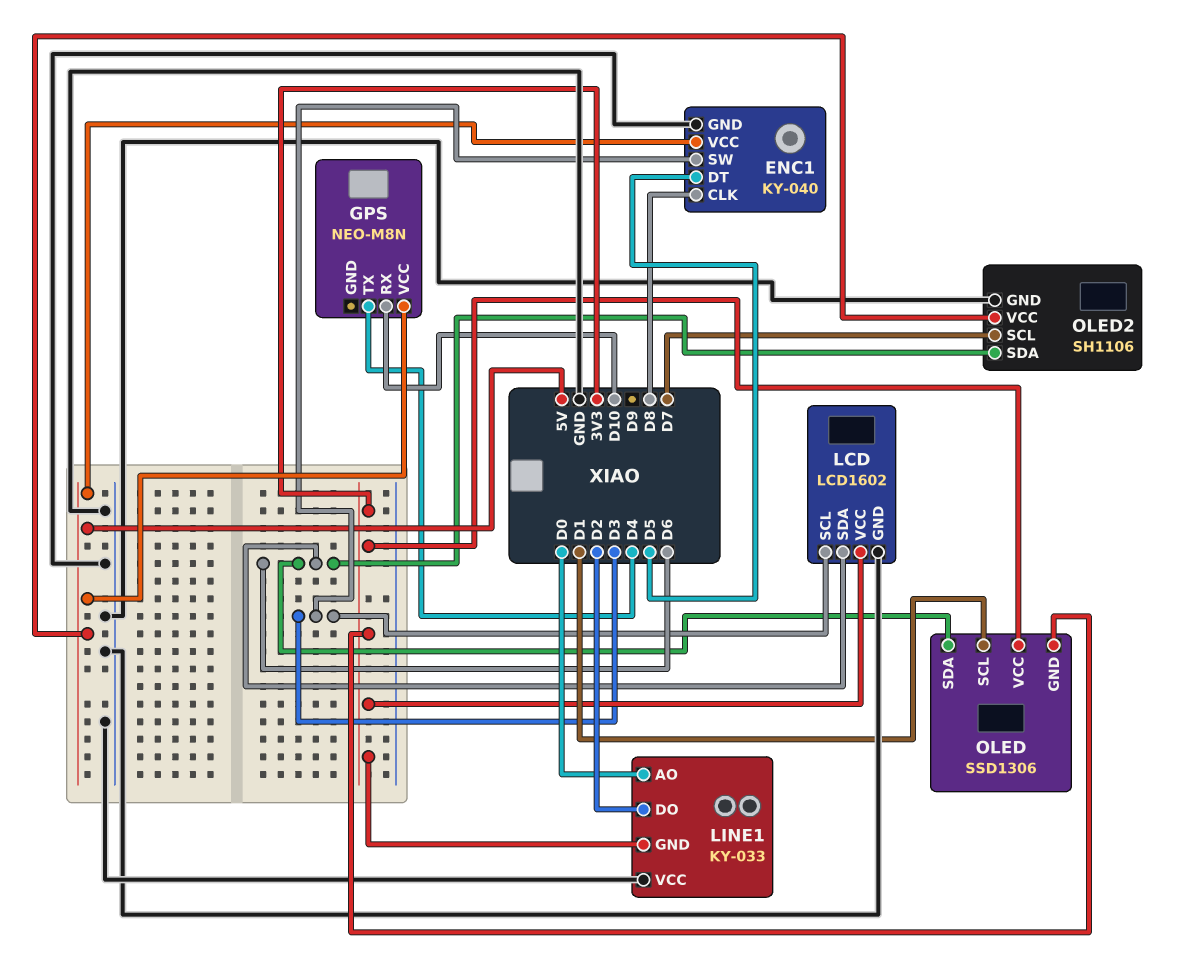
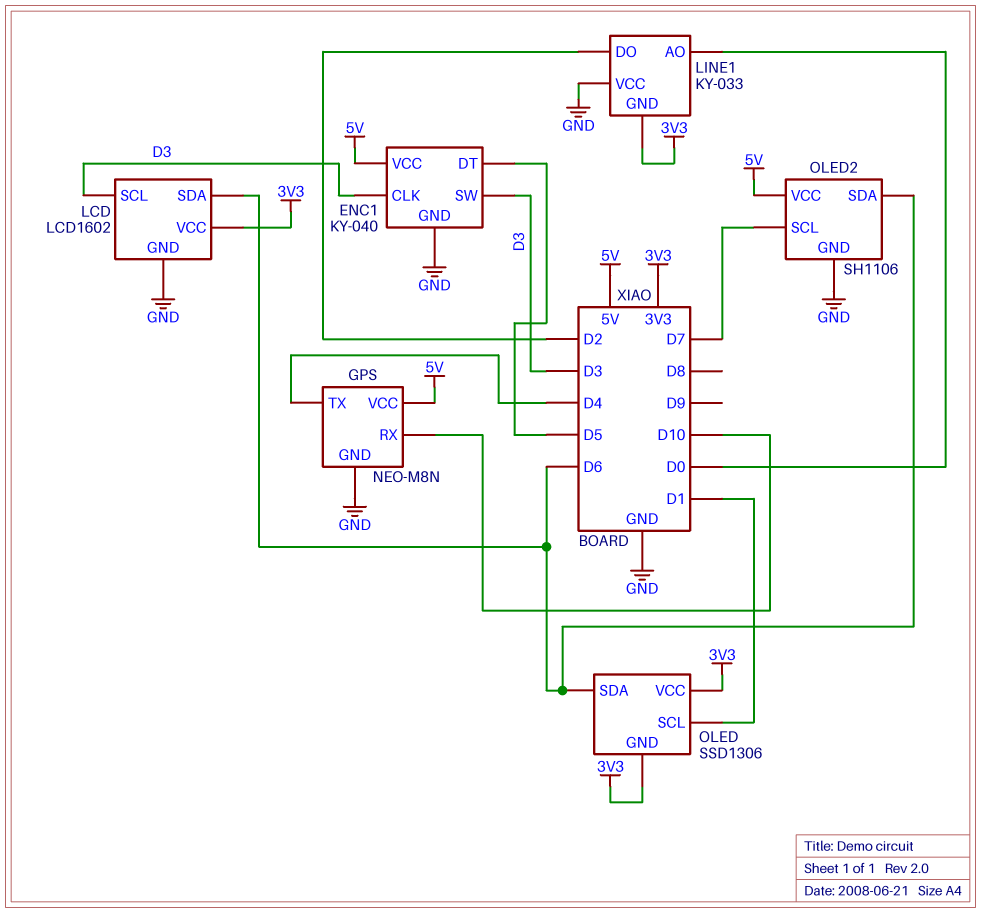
ENC1 pin CLK: D8 -> D3
GPS pin GND: none -> GND

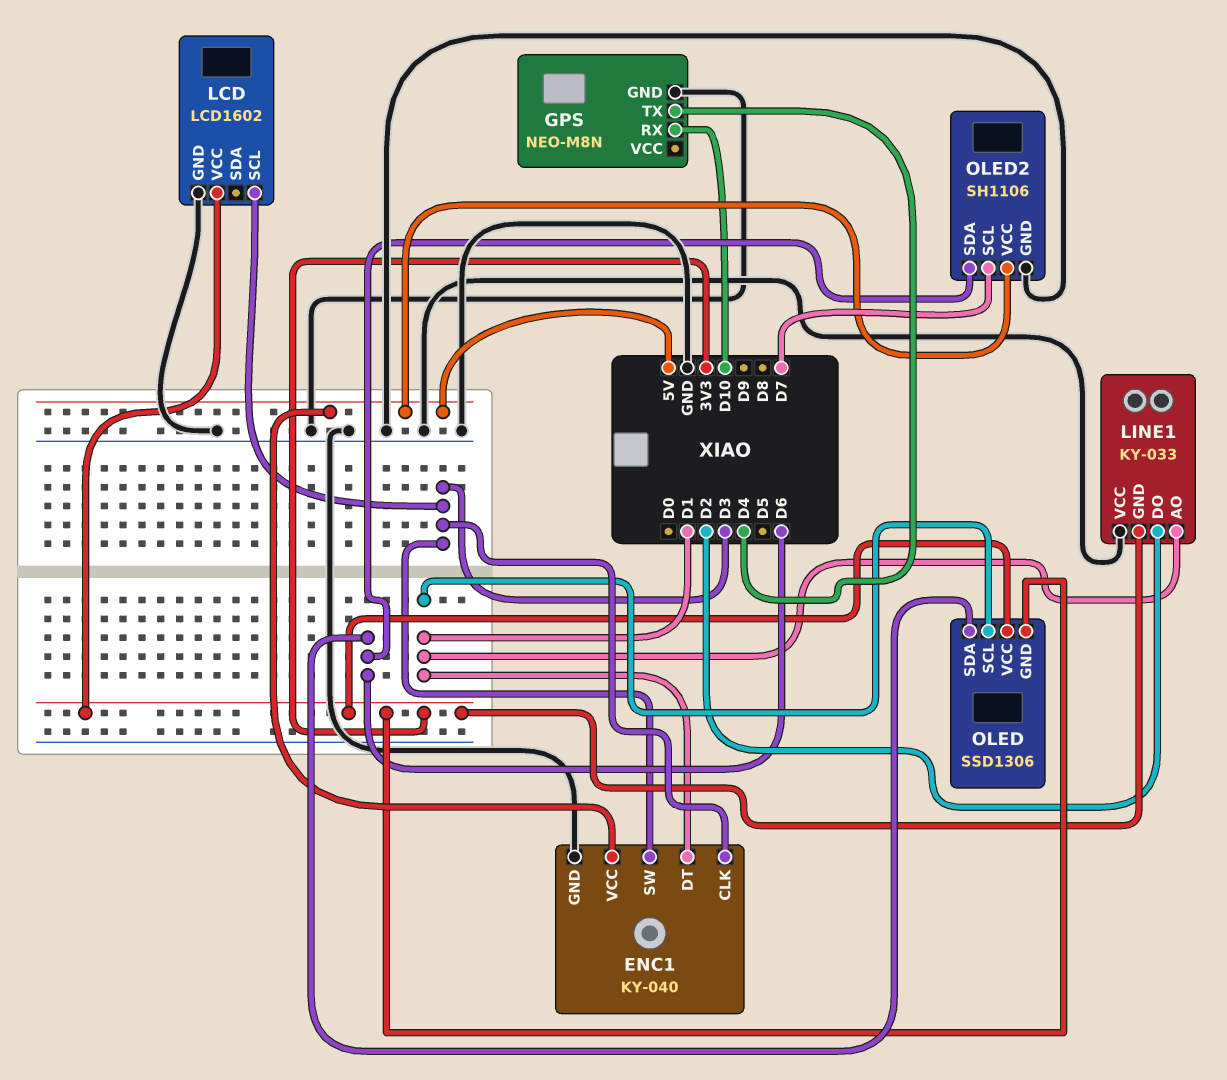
ENC1 pin DT: D5 -> D1
GPS pin VCC: 5V -> none
LCD pin SDA: D6 -> none
LINE1 pin AO: D0 -> D1

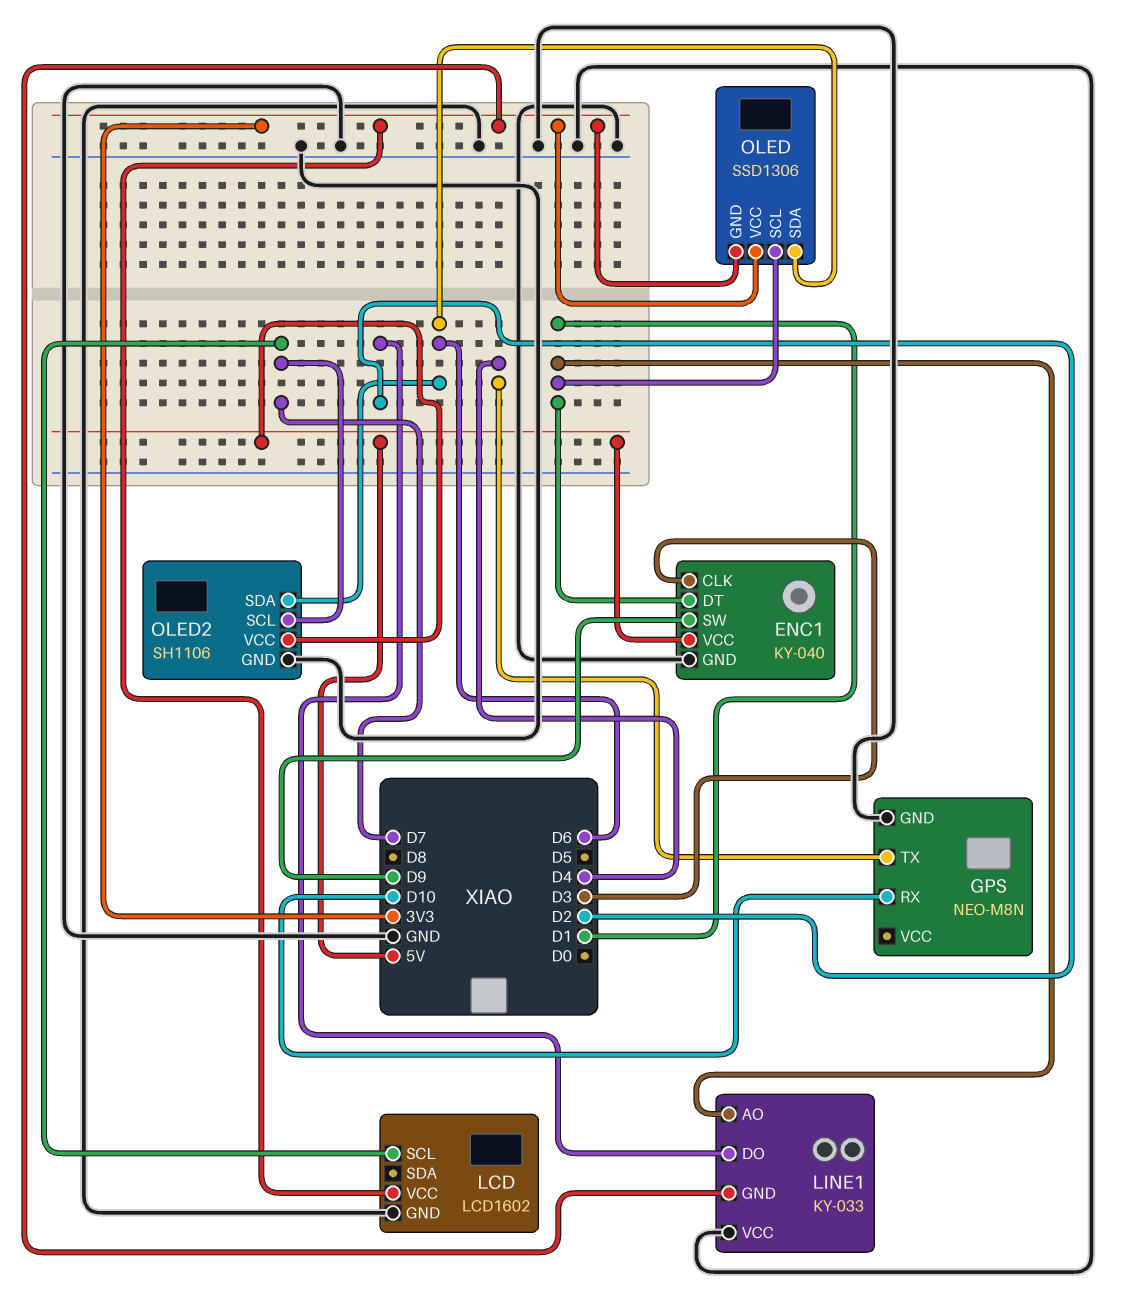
ENC1 pin SW: D3 -> D9
LCD pin SCL: D3 -> D7

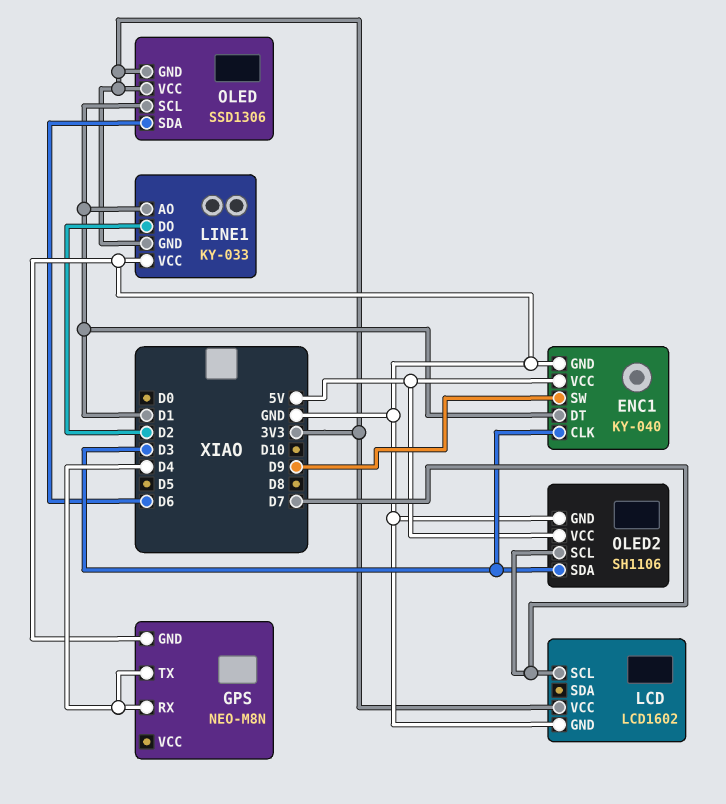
GPS pin RX: D10 -> D4
OLED2 pin SDA: D6 -> D3

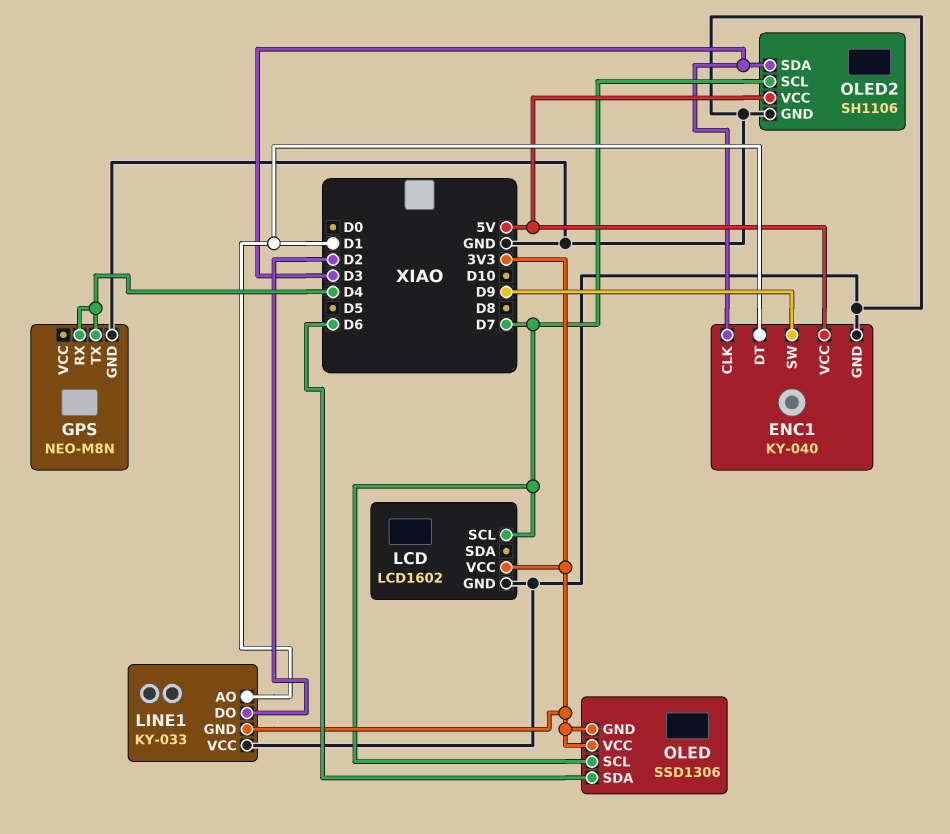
OLED pin SCL: D1 -> D7

